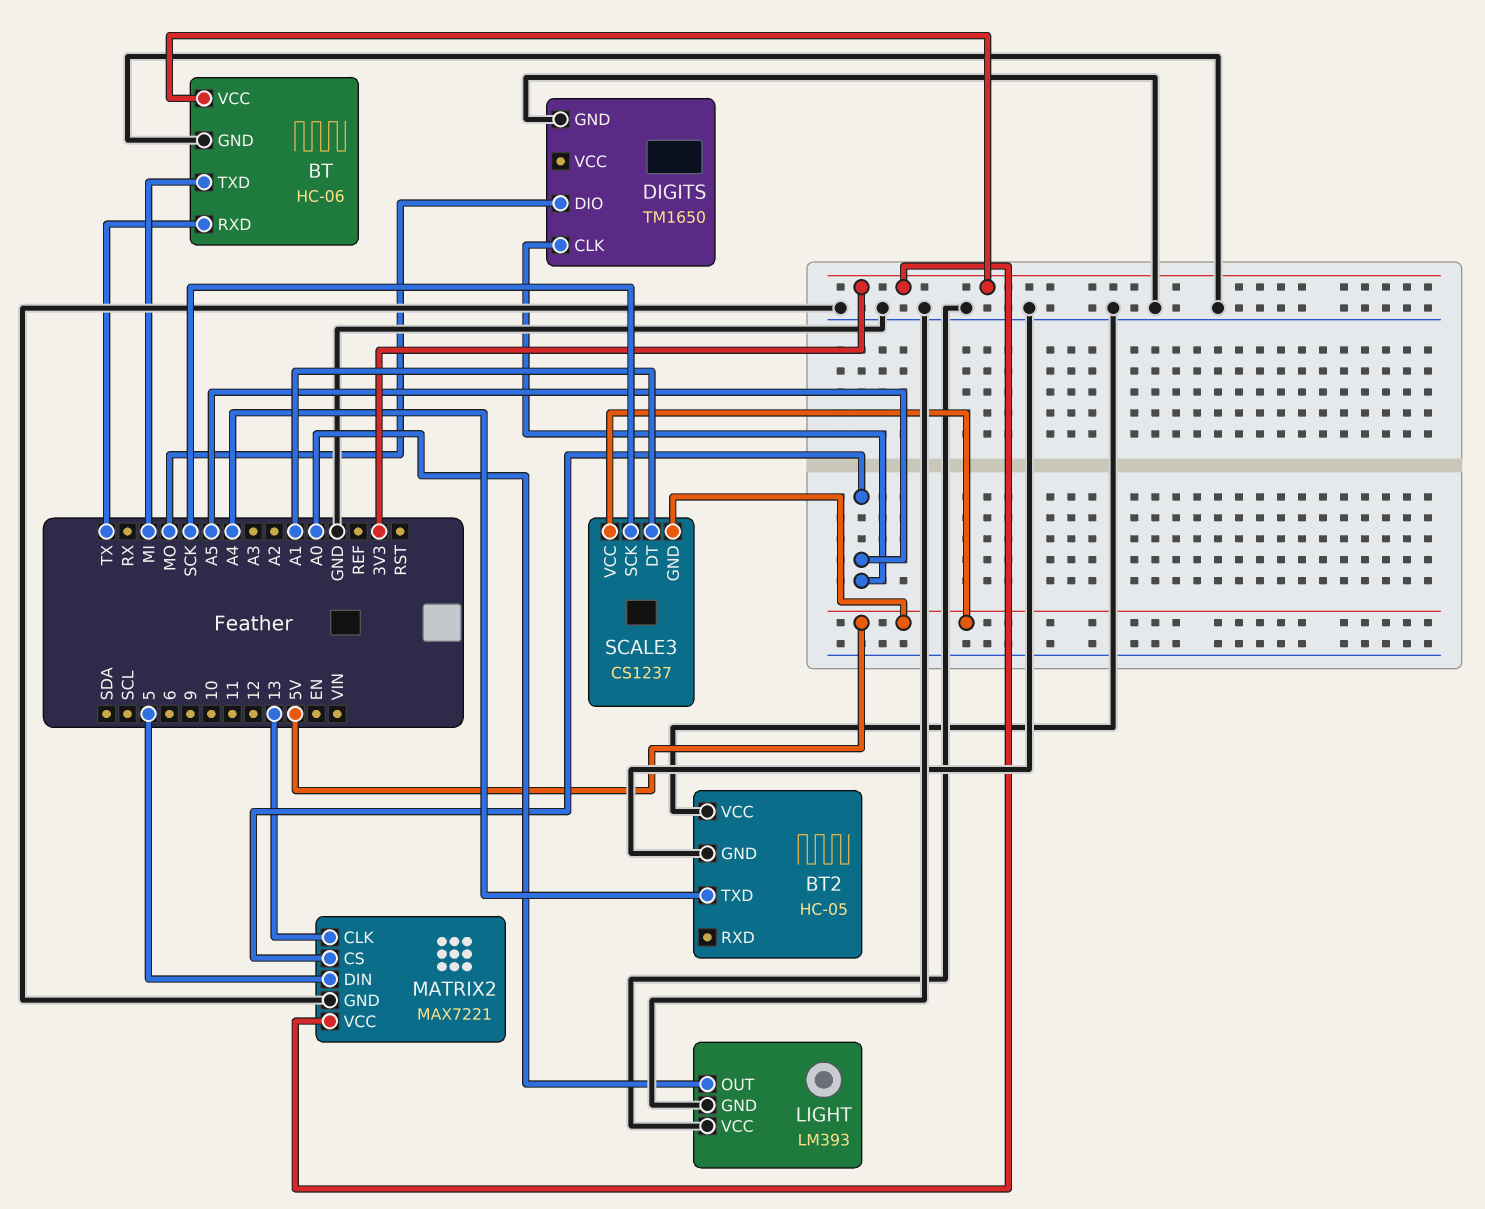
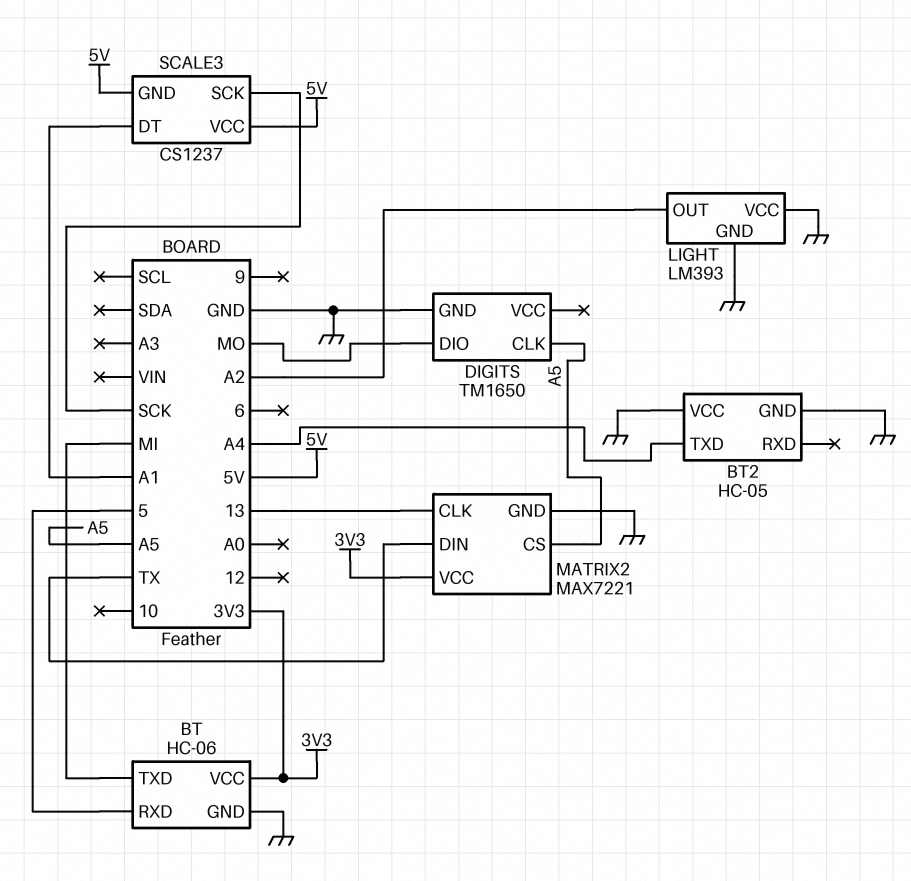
BT pin RXD: TX -> 5
LIGHT pin OUT: A0 -> A2
MATRIX2 pin DIN: 5 -> TX

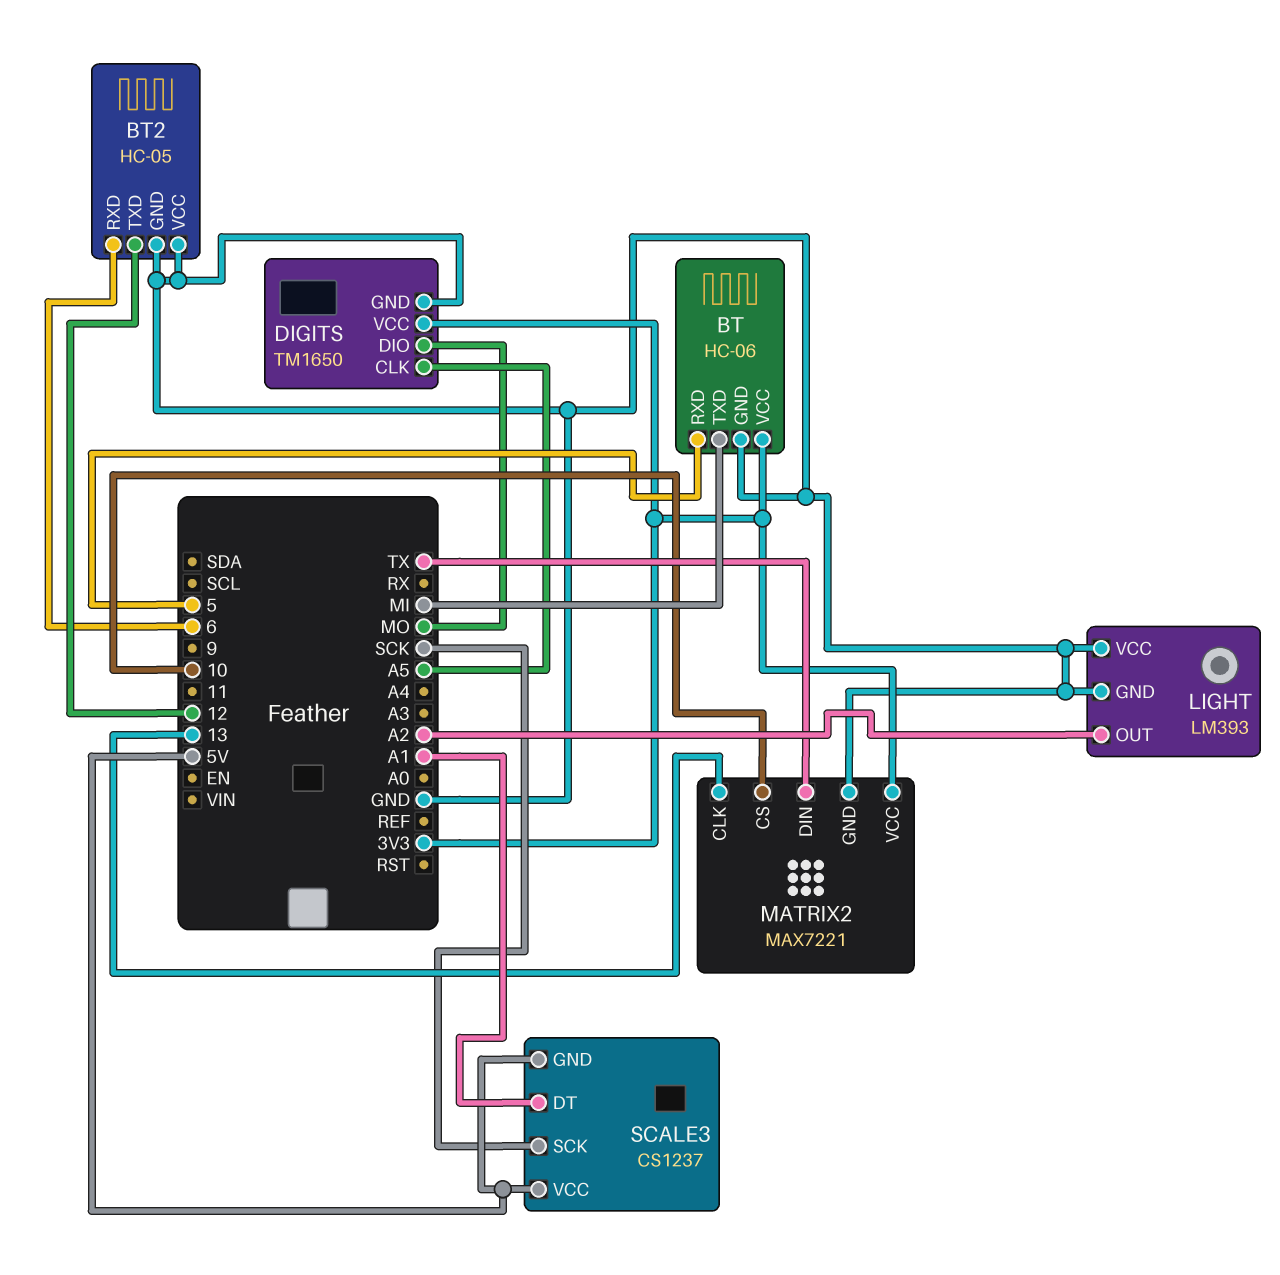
BT2 pin RXD: none -> 6
BT2 pin TXD: A4 -> 12
DIGITS pin VCC: none -> 3V3
MATRIX2 pin CS: A5 -> 10

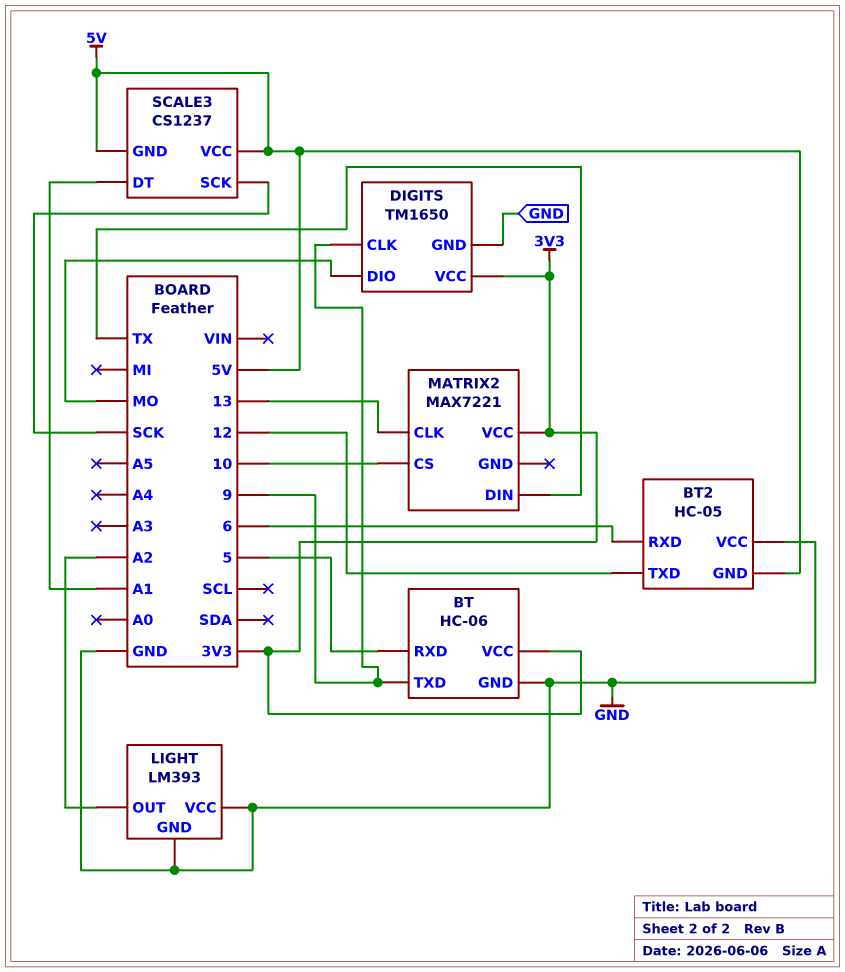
BT pin TXD: MI -> 9
BT2 pin GND: GND -> 5V
DIGITS pin CLK: A5 -> 9
MATRIX2 pin GND: GND -> none

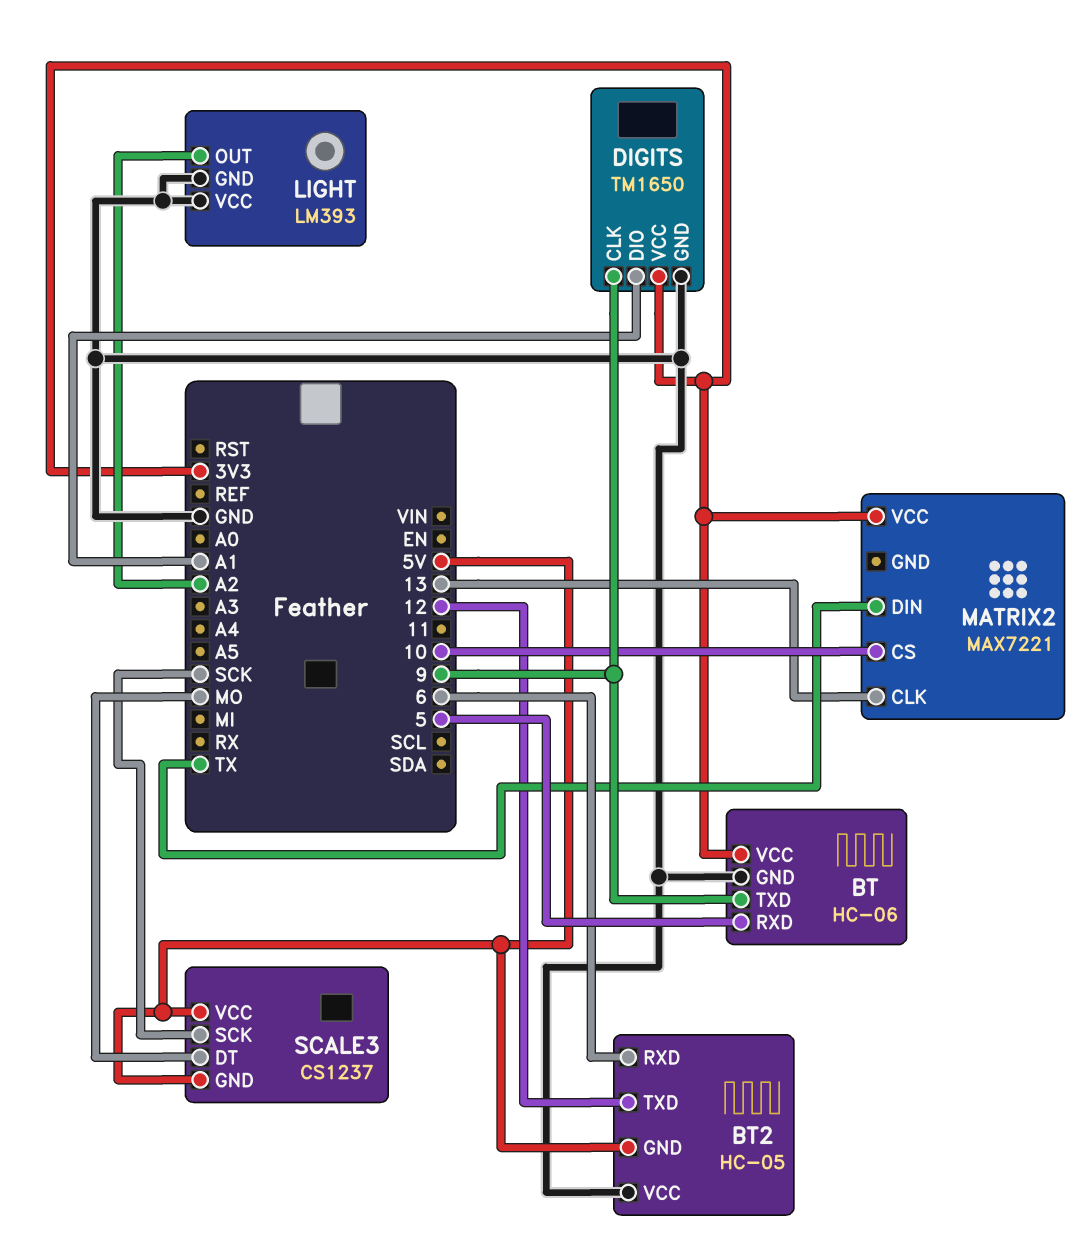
DIGITS pin DIO: MO -> A1
SCALE3 pin DT: A1 -> MO

